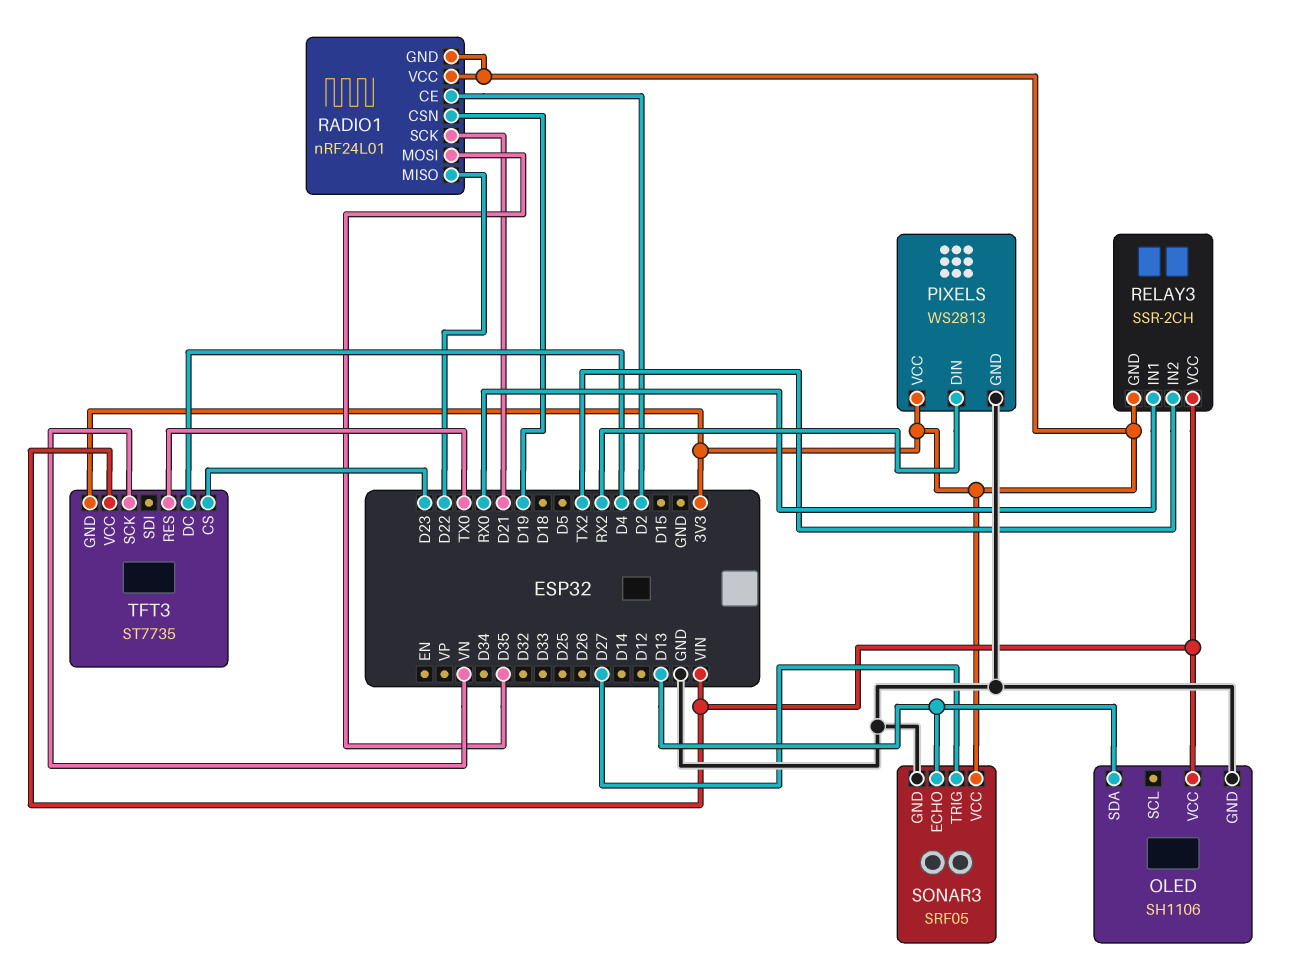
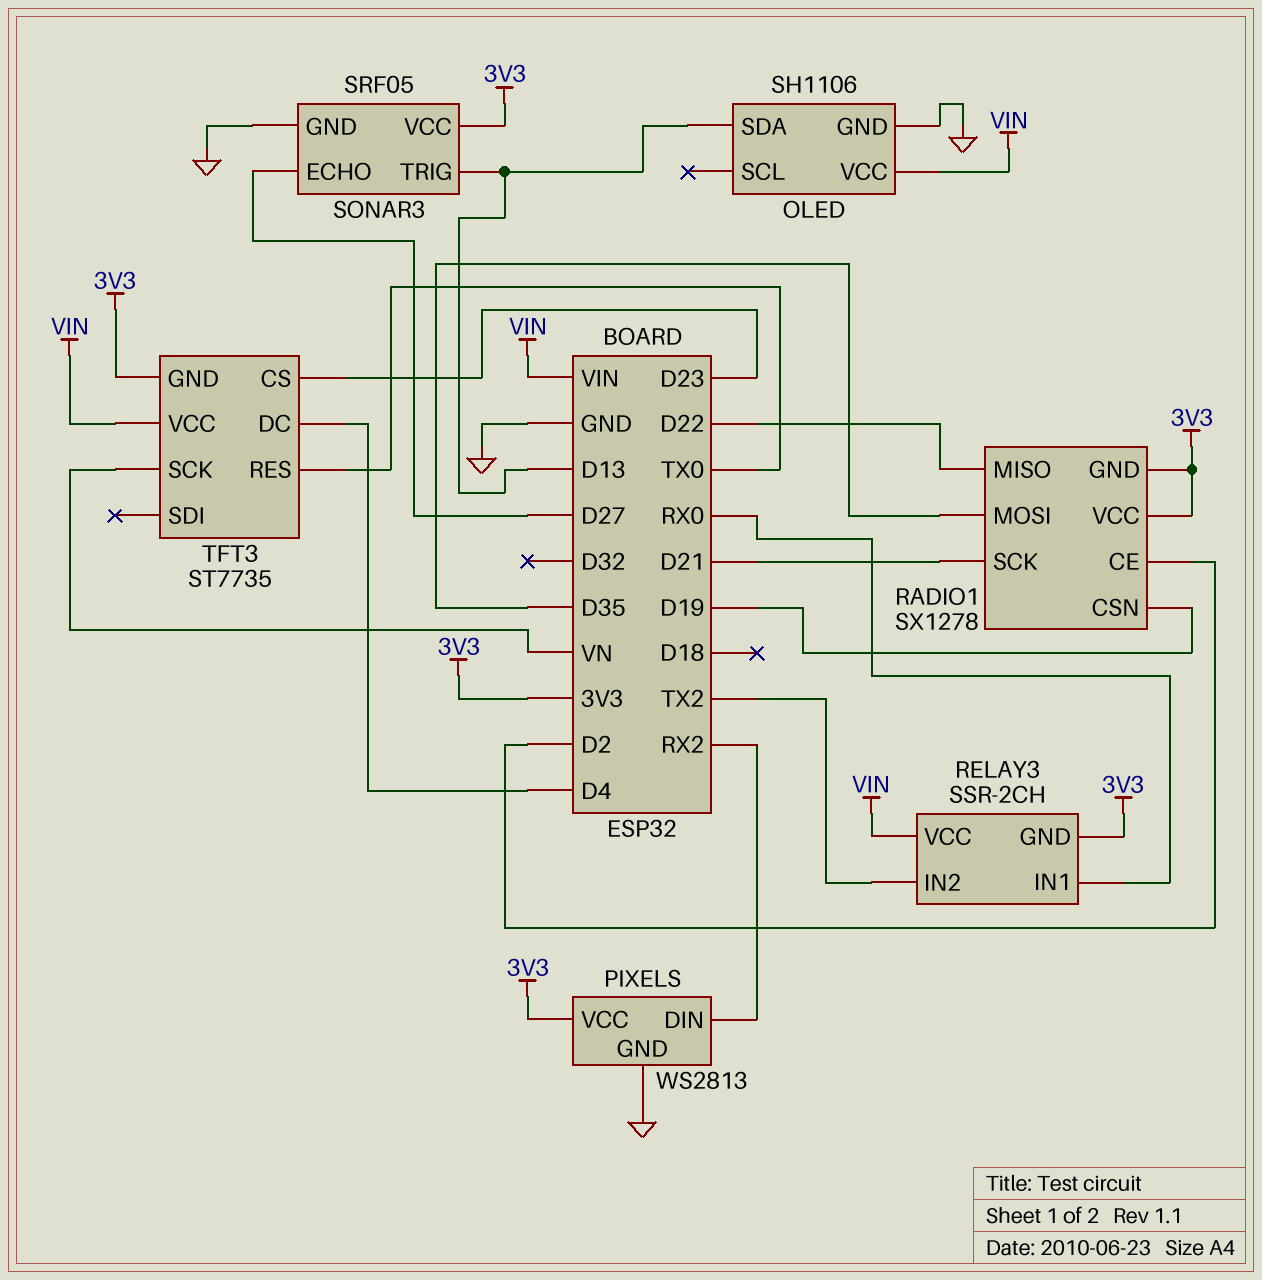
RADIO1: nRF24L01 -> SX1278
SONAR3 pin ECHO: D13 -> D27
SONAR3 pin TRIG: D27 -> D13

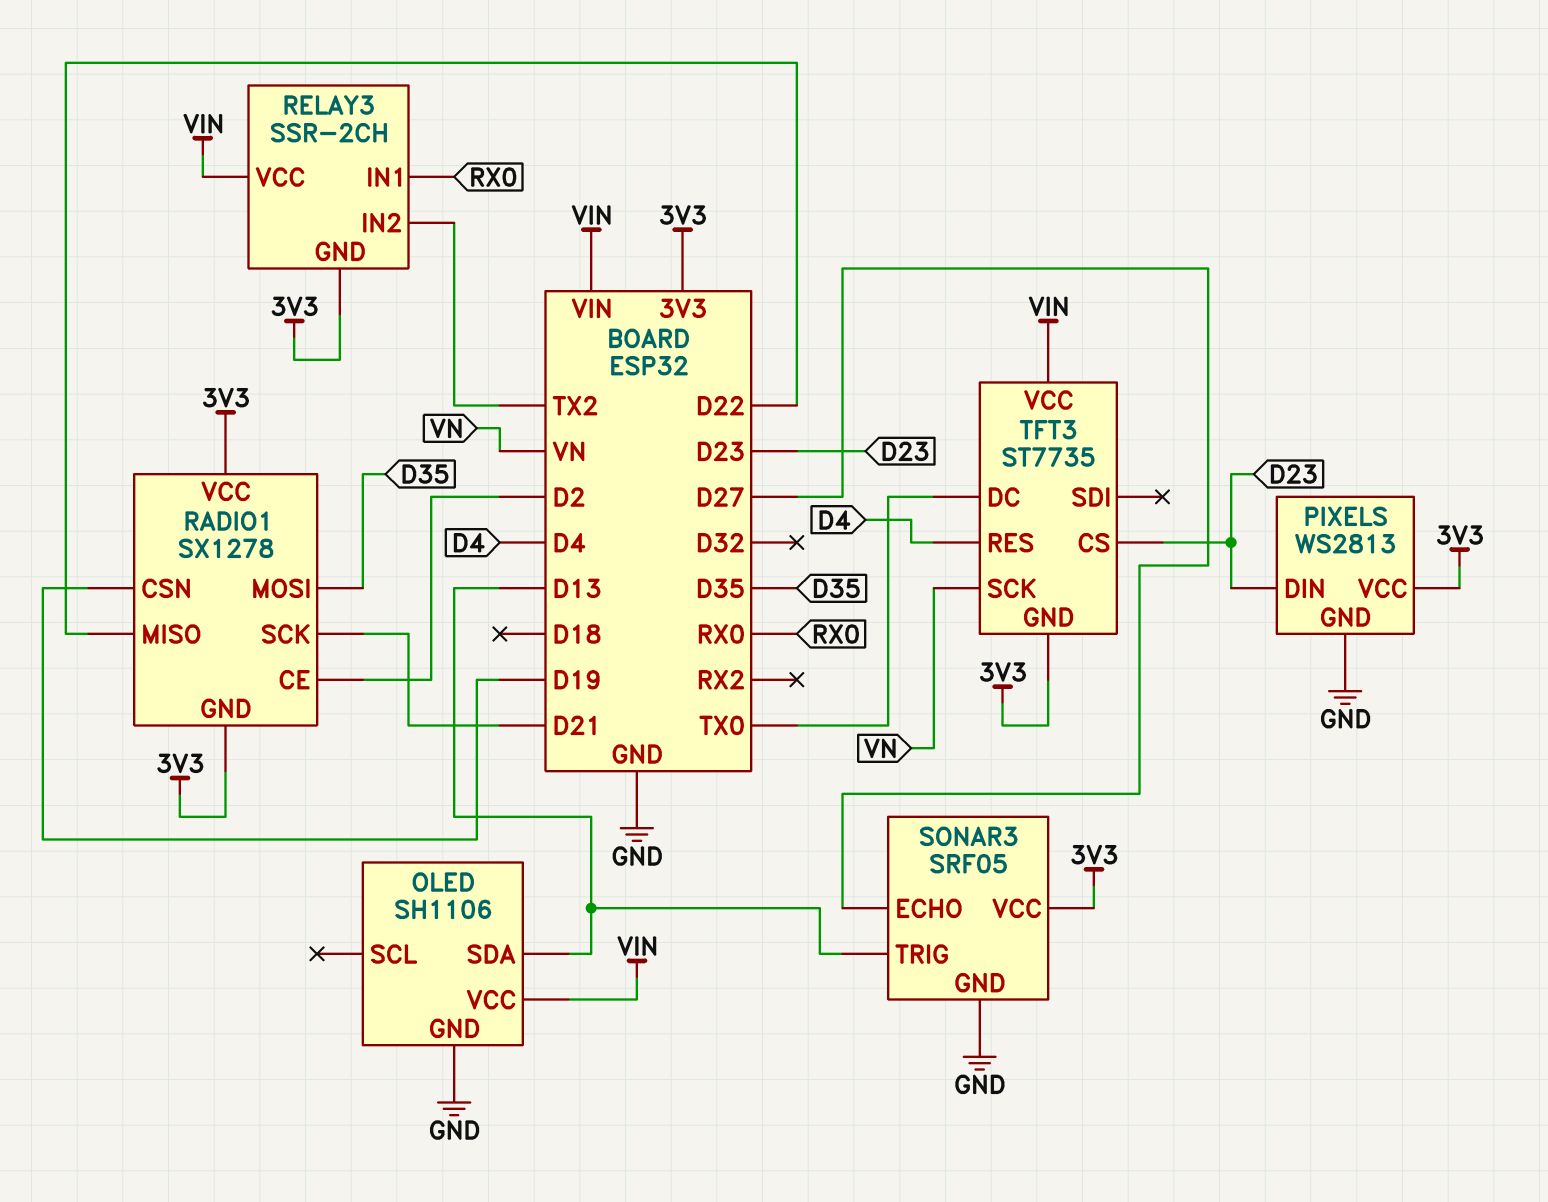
PIXELS pin DIN: RX2 -> D23
TFT3 pin DC: D4 -> TX0
TFT3 pin RES: TX0 -> D4

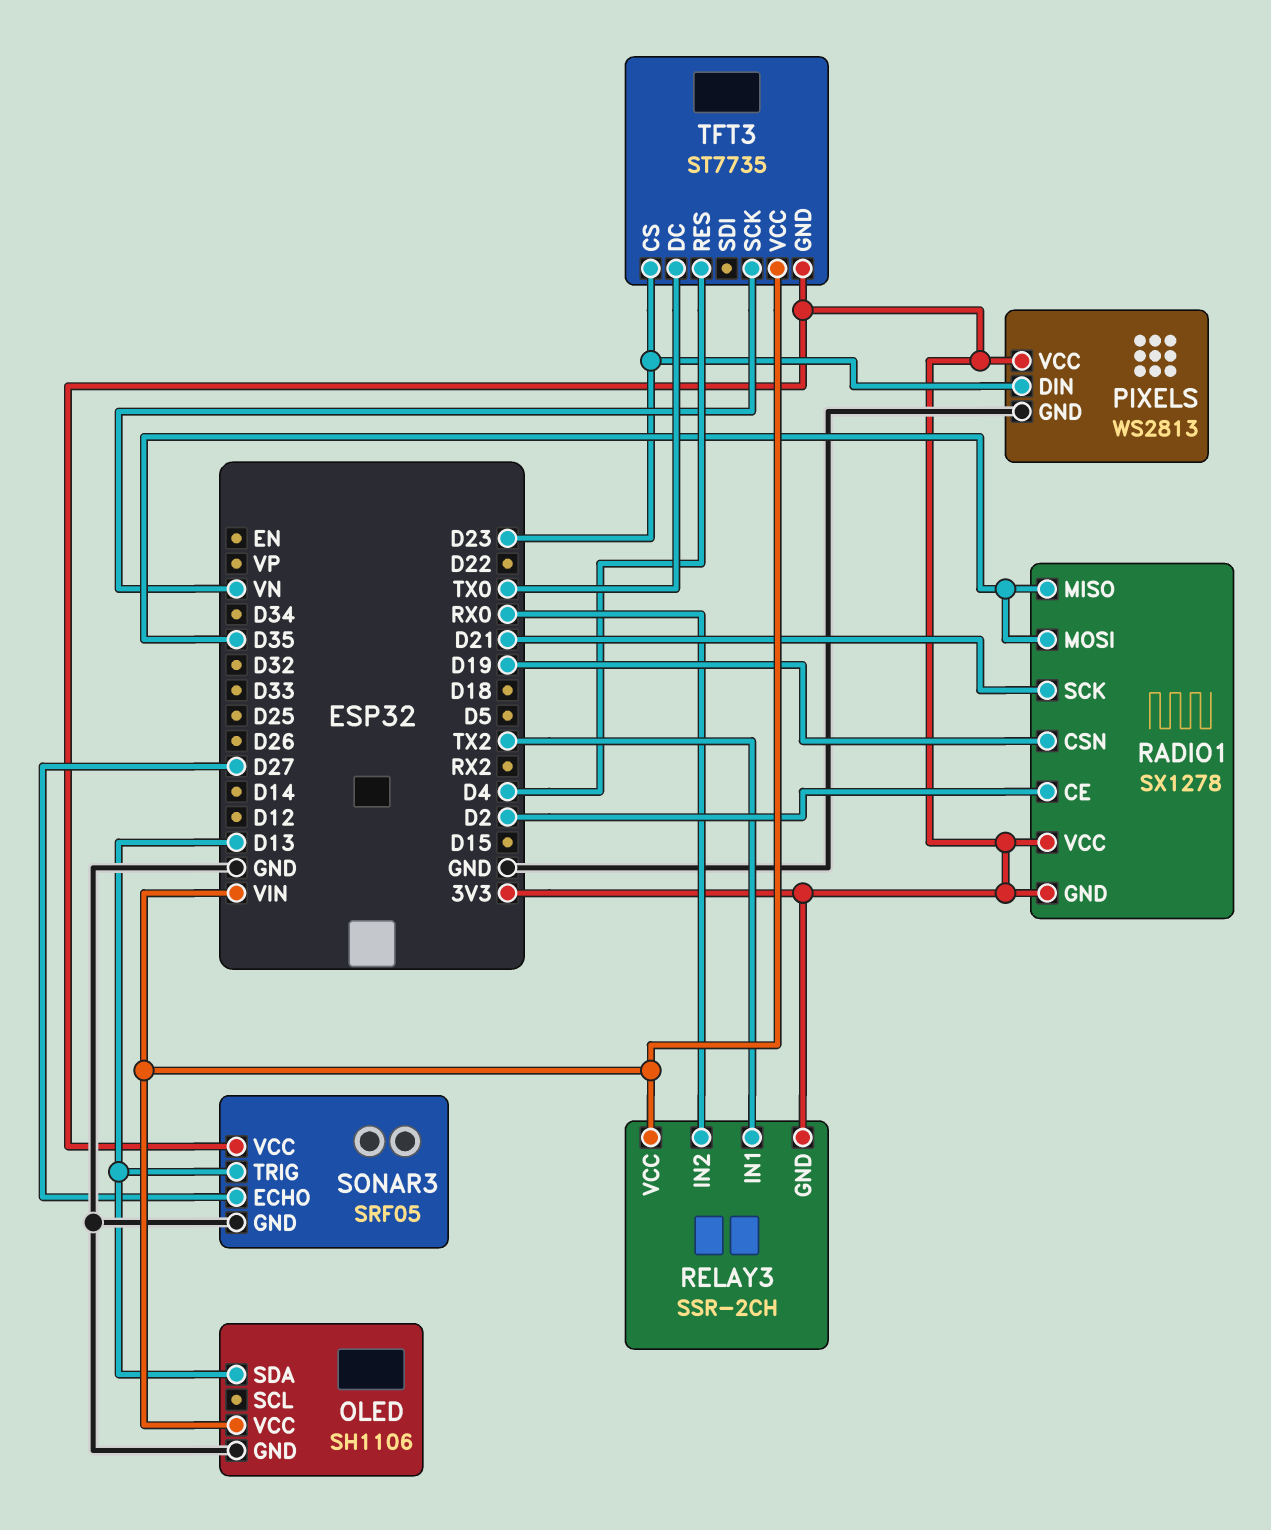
RADIO1 pin MISO: D22 -> D35
RELAY3 pin IN1: RX0 -> TX2
RELAY3 pin IN2: TX2 -> RX0

